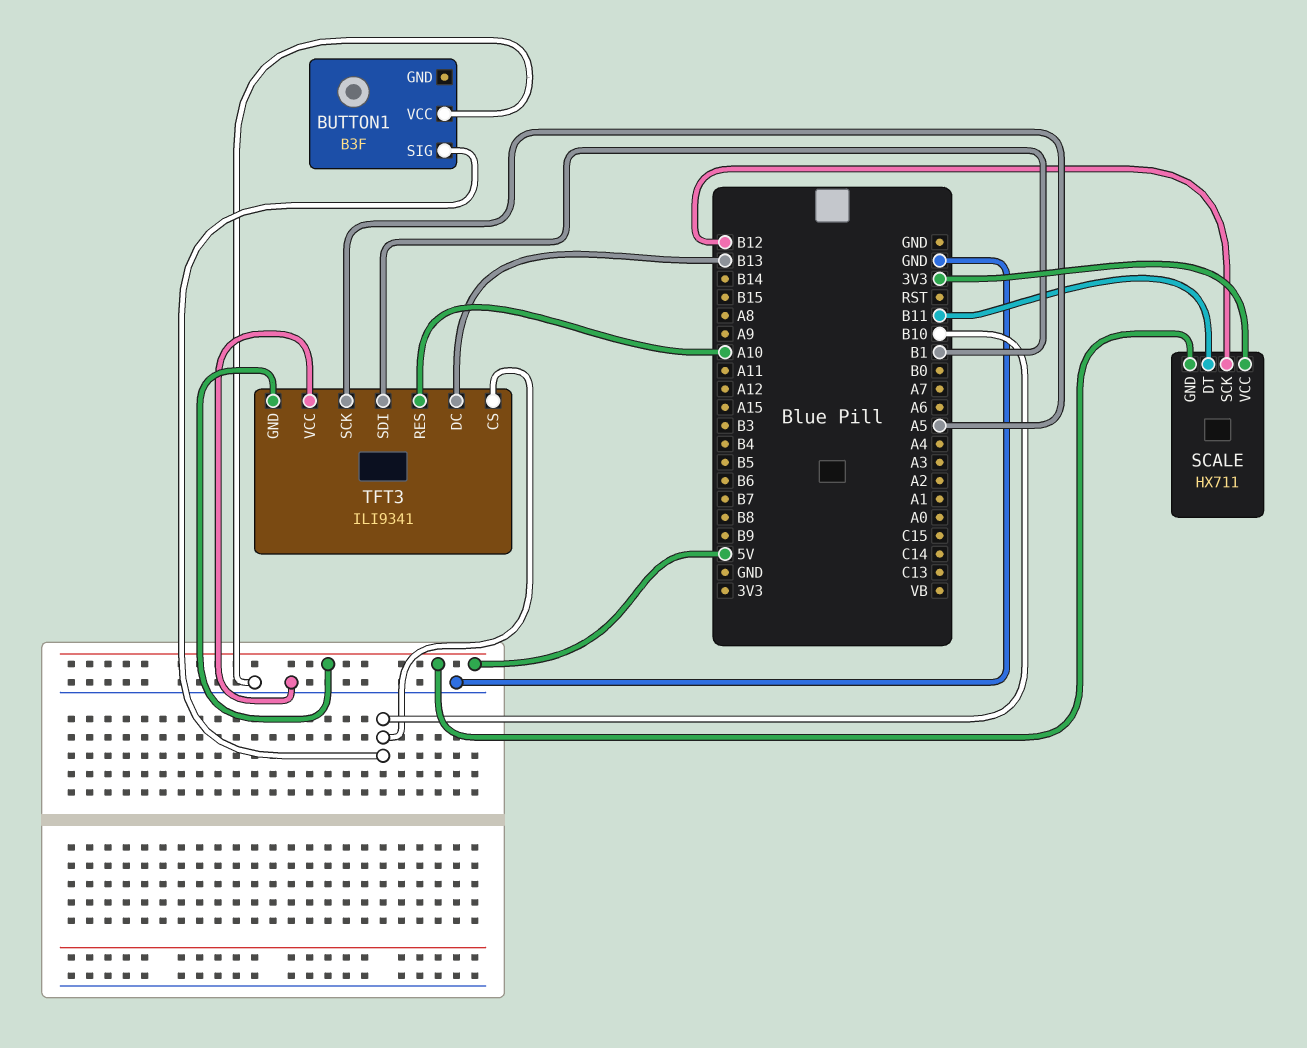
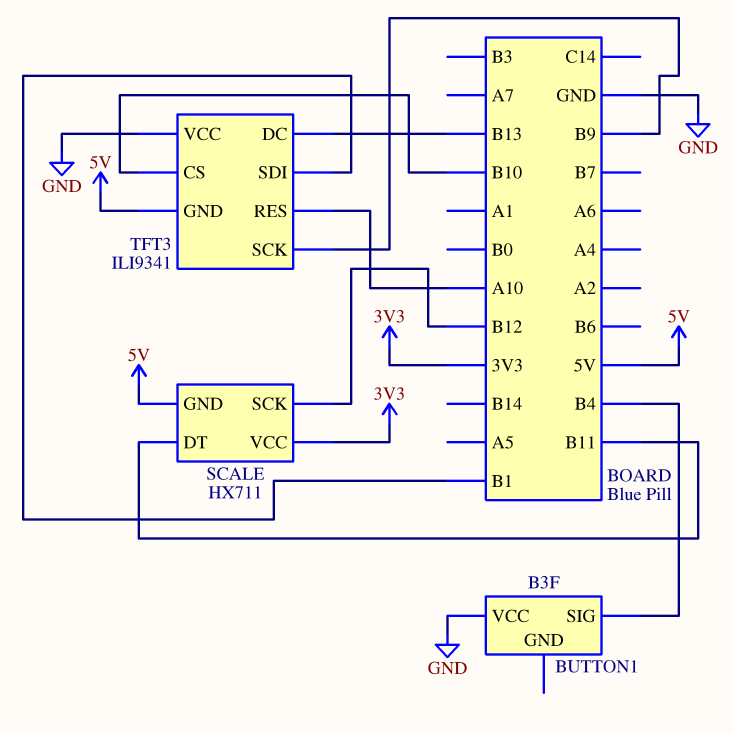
BUTTON1 pin SIG: B10 -> B4
TFT3 pin SCK: A5 -> B9

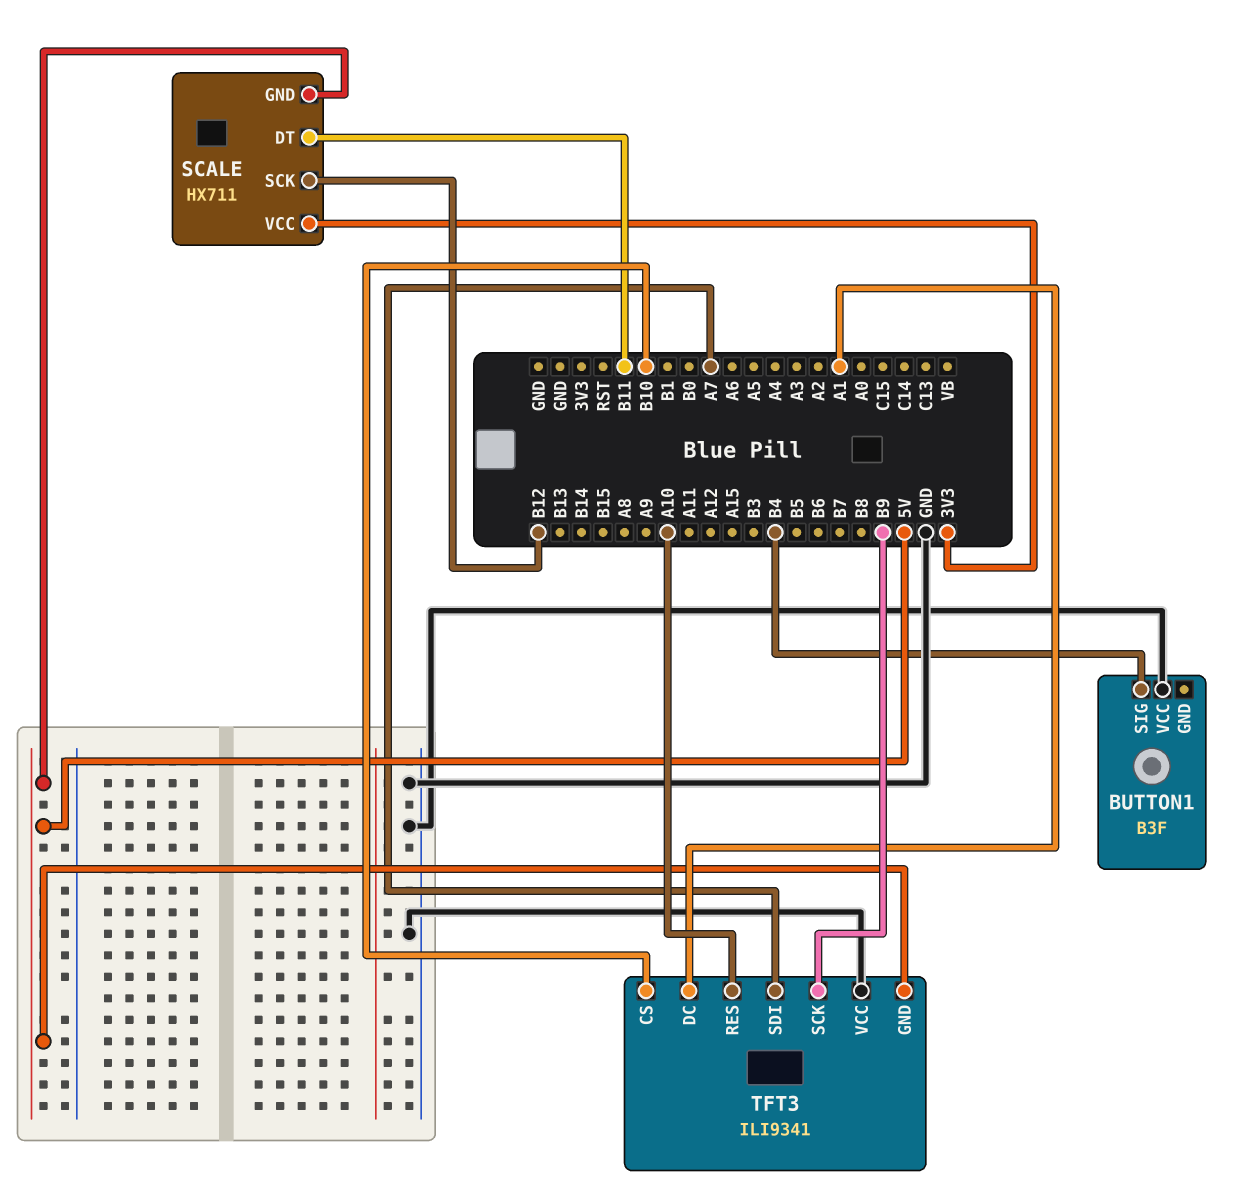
TFT3 pin DC: B13 -> A1
TFT3 pin SDI: B1 -> A7

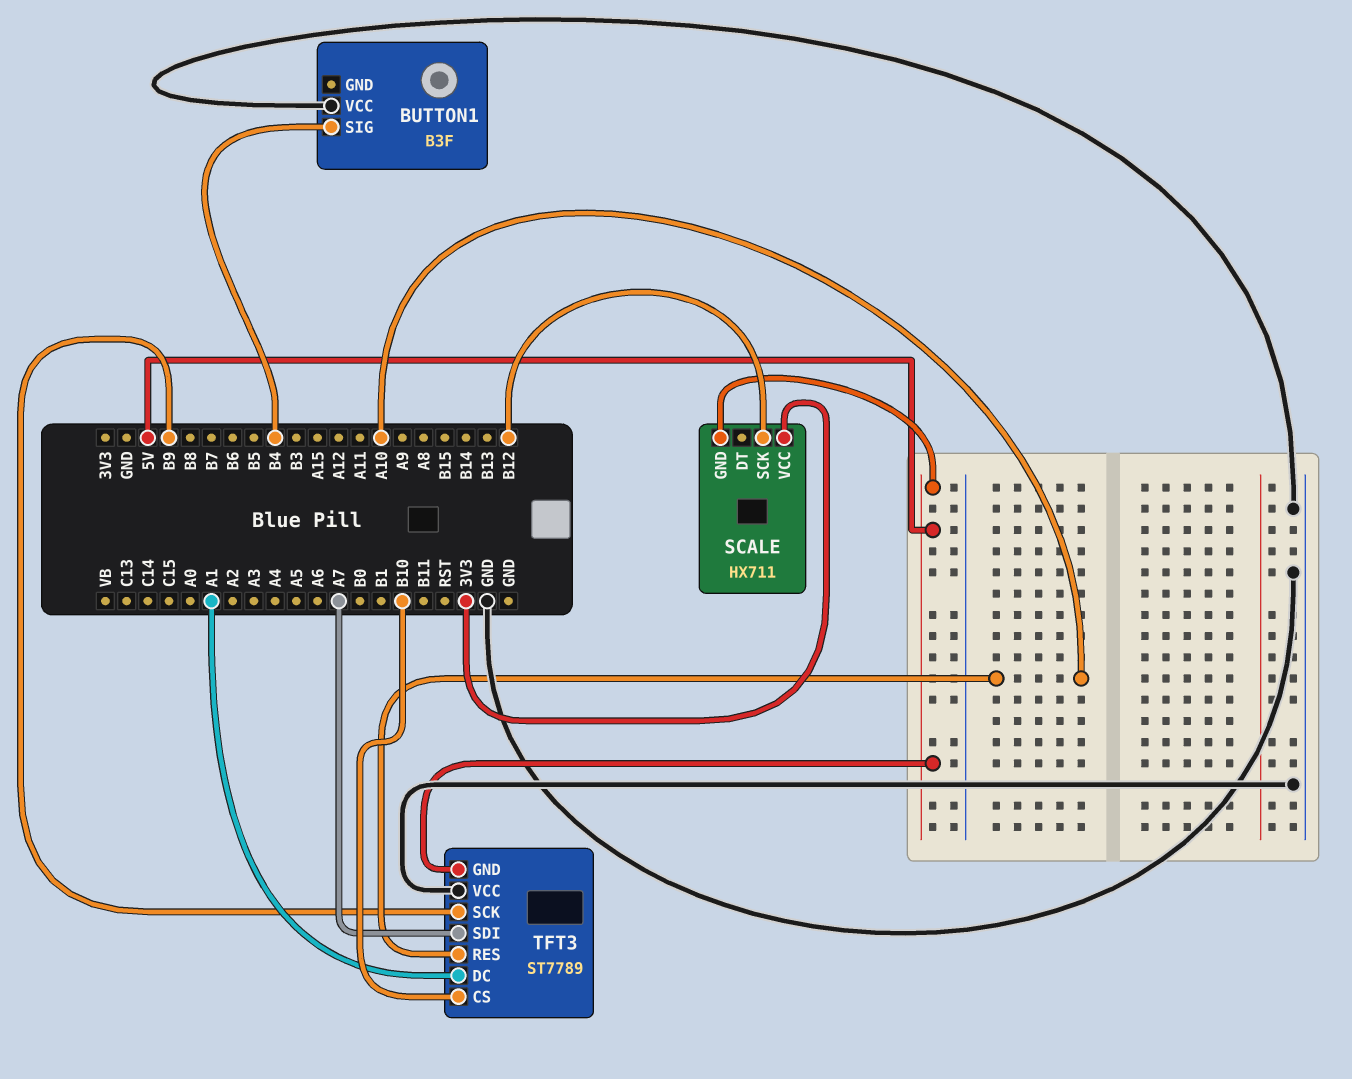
SCALE pin DT: B11 -> none
TFT3: ILI9341 -> ST7789

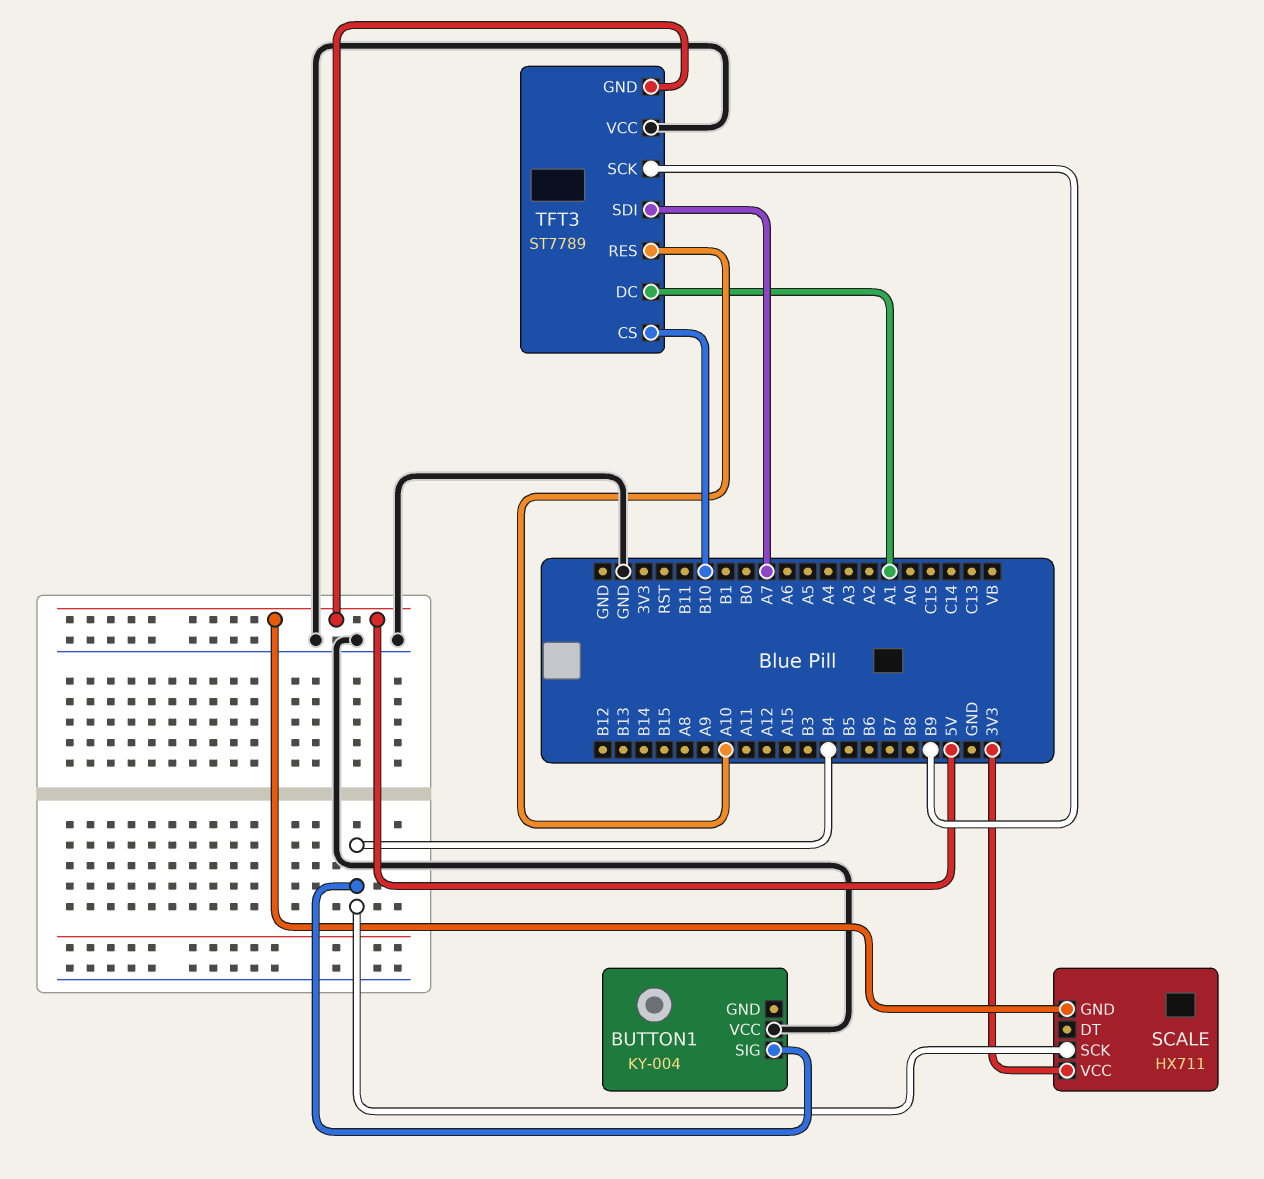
BUTTON1: B3F -> KY-004
SCALE pin SCK: B12 -> B4

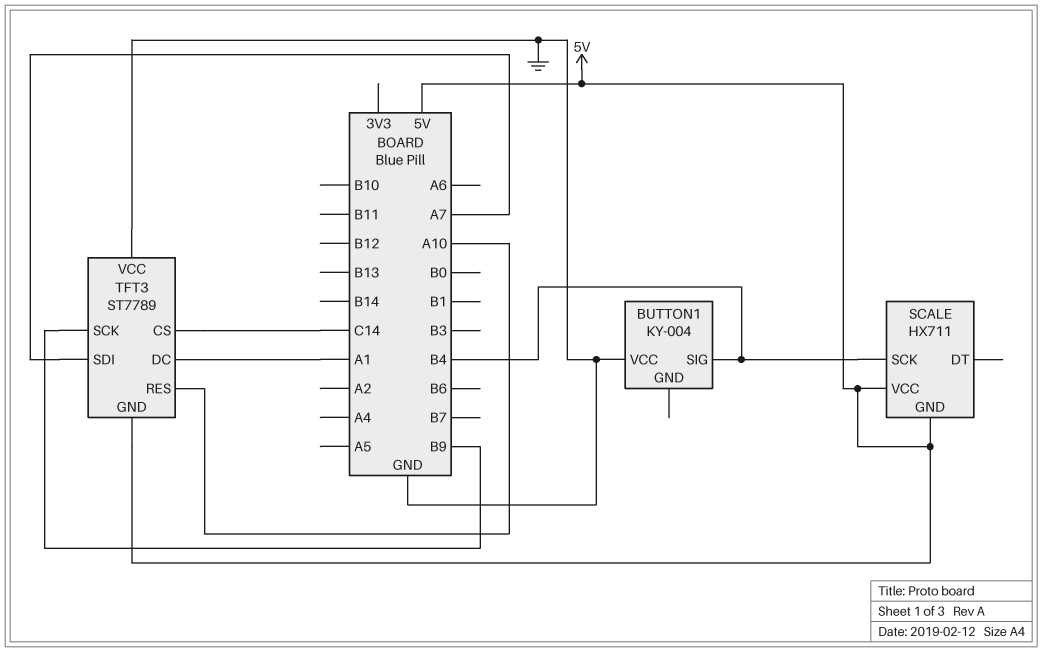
SCALE pin VCC: 3V3 -> 5V
TFT3 pin CS: B10 -> C14

